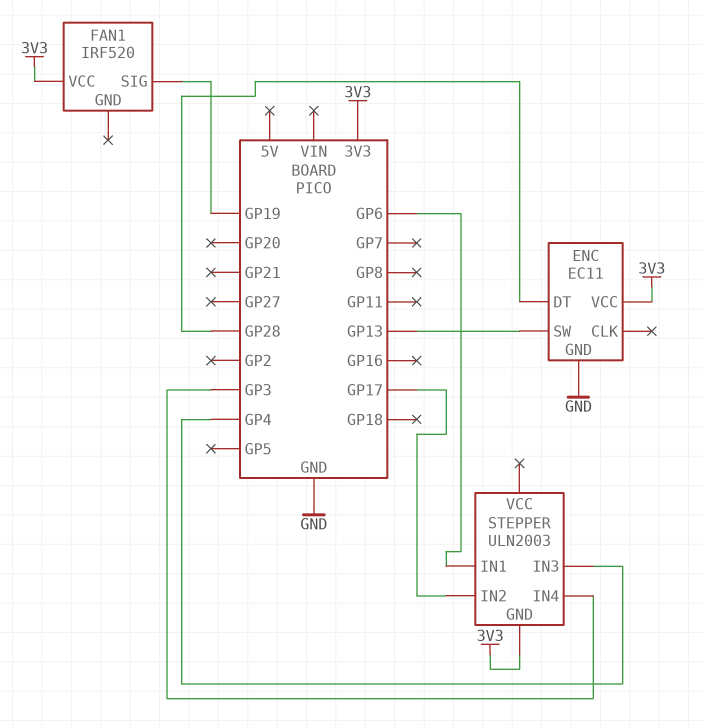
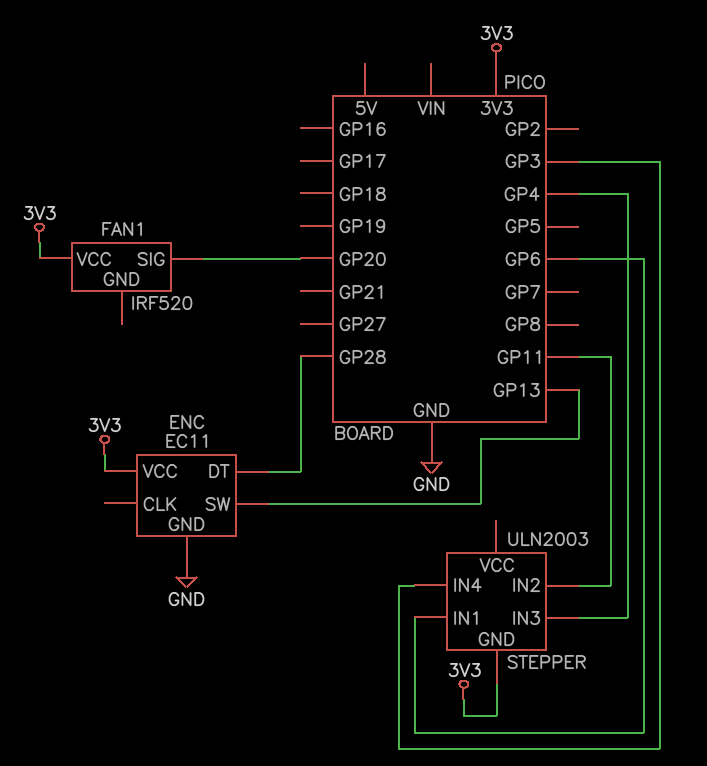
FAN1 pin SIG: GP19 -> GP20
STEPPER pin IN2: GP17 -> GP11

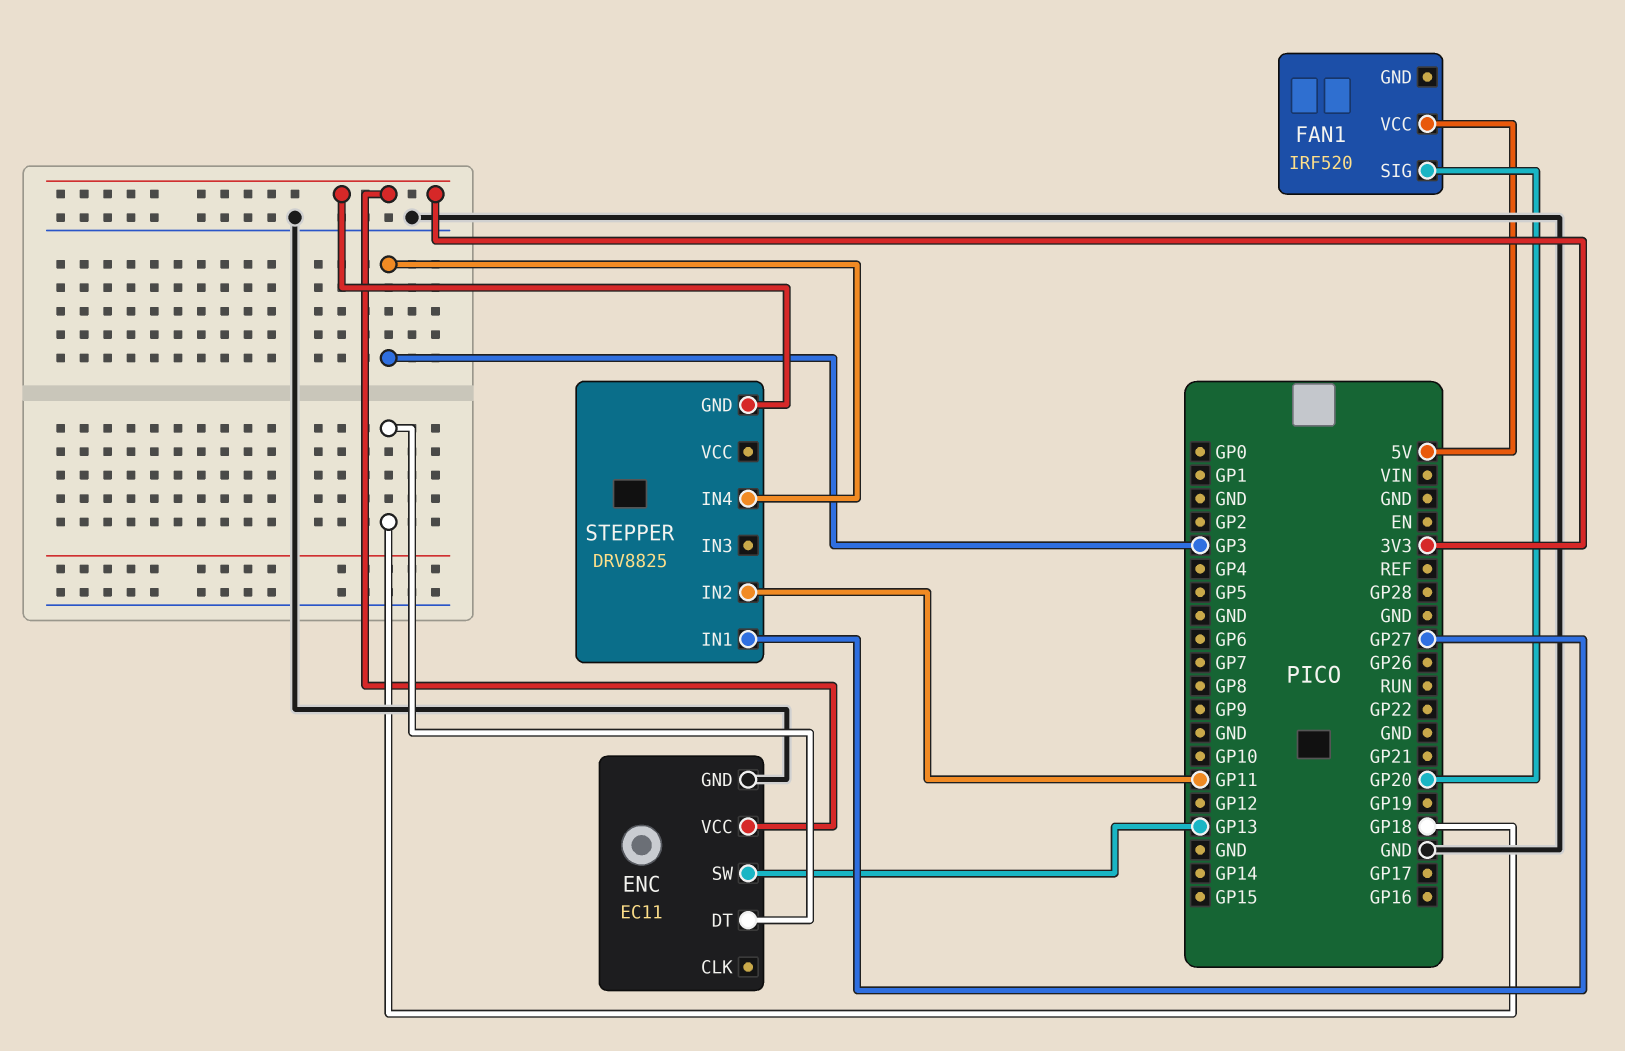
ENC pin DT: GP28 -> GP18
FAN1 pin VCC: 3V3 -> 5V
STEPPER: ULN2003 -> DRV8825
STEPPER pin IN1: GP6 -> GP27
STEPPER pin IN3: GP4 -> none

